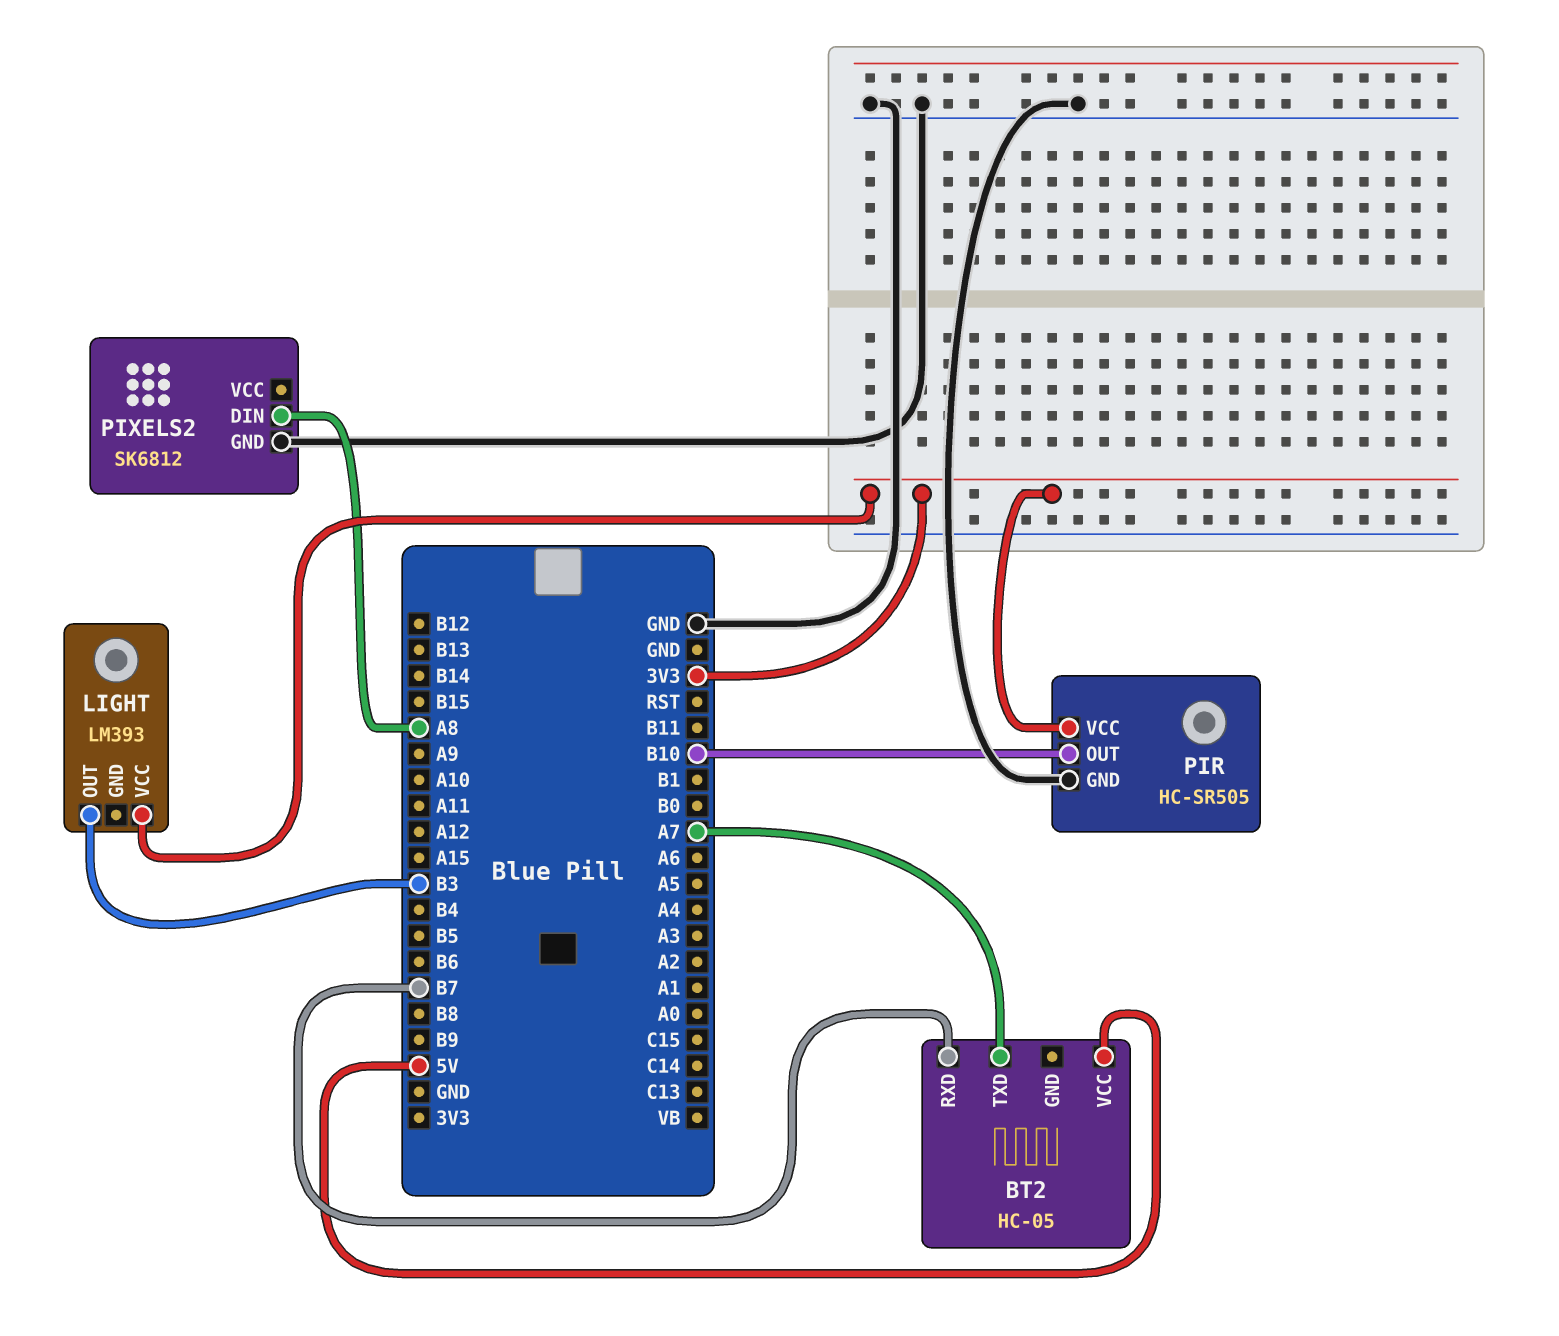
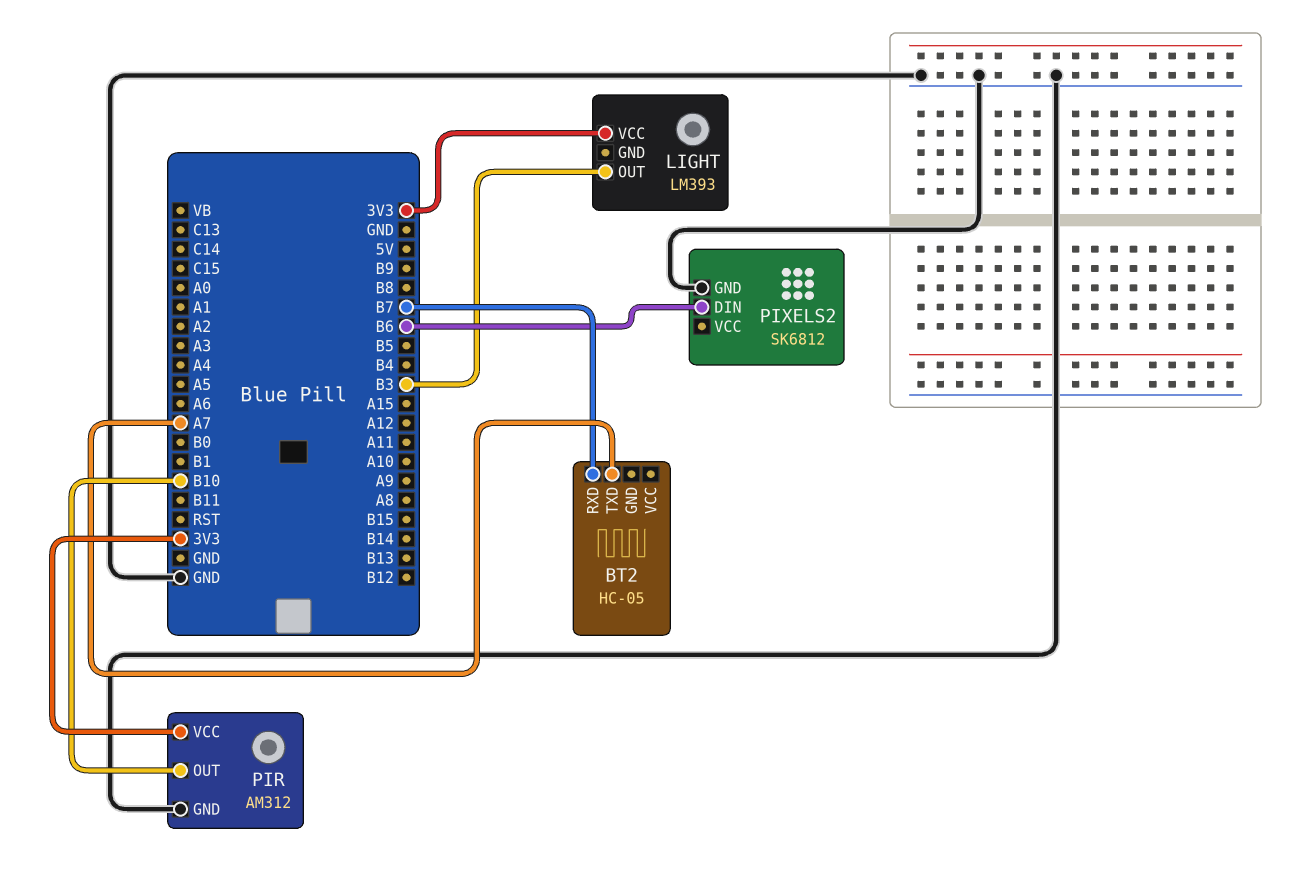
BT2 pin VCC: 5V -> none
PIR: HC-SR505 -> AM312
PIXELS2 pin DIN: A8 -> B6

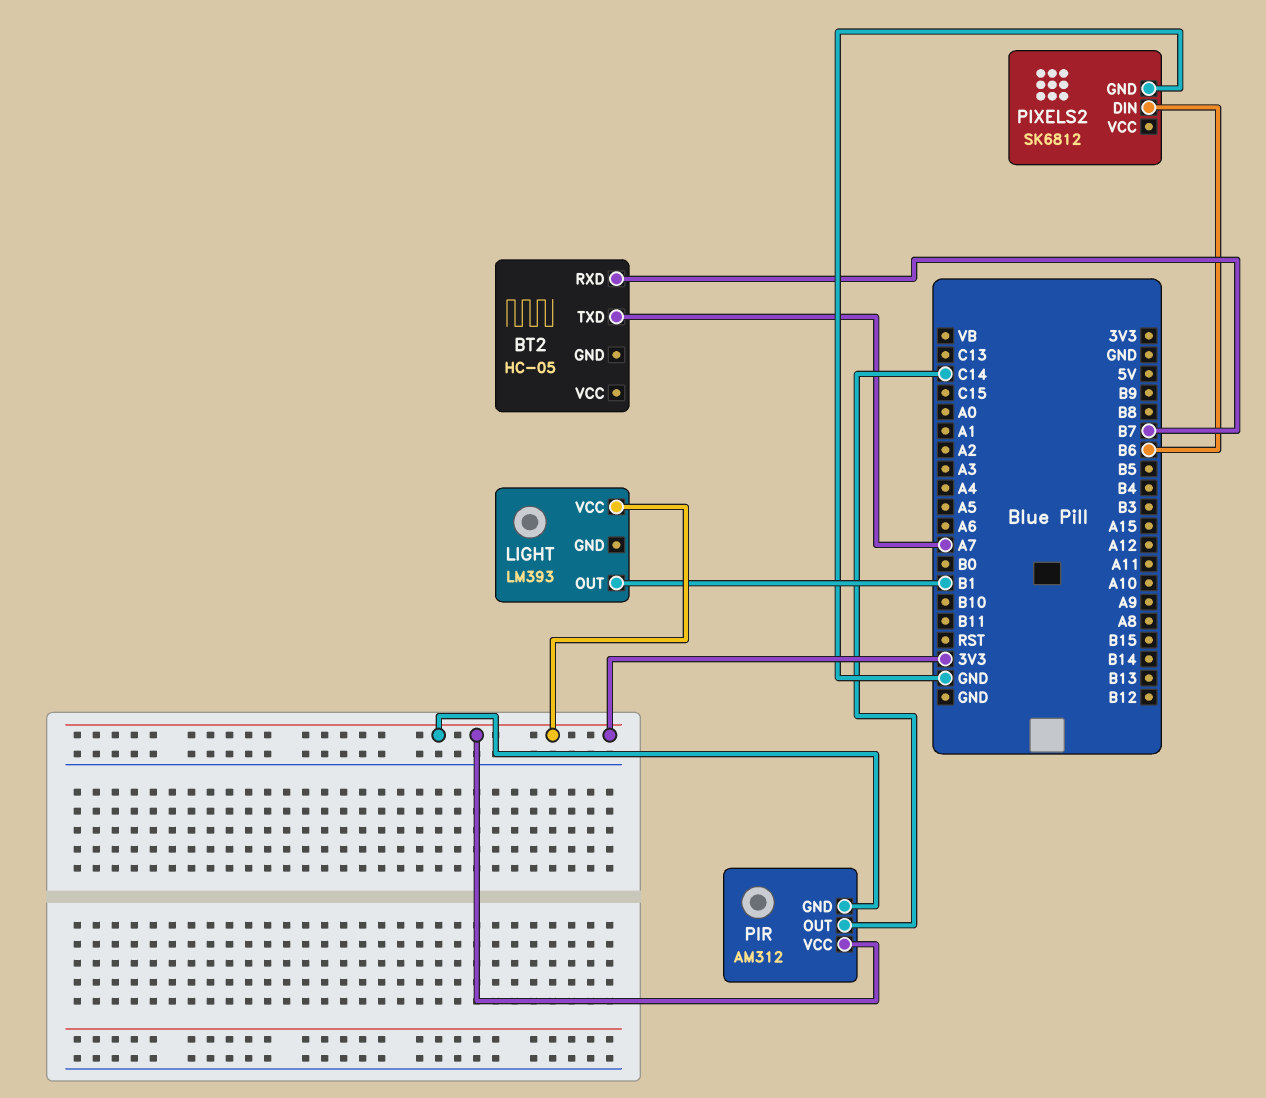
LIGHT pin OUT: B3 -> B1
PIR pin GND: GND -> 3V3
PIR pin OUT: B10 -> C14

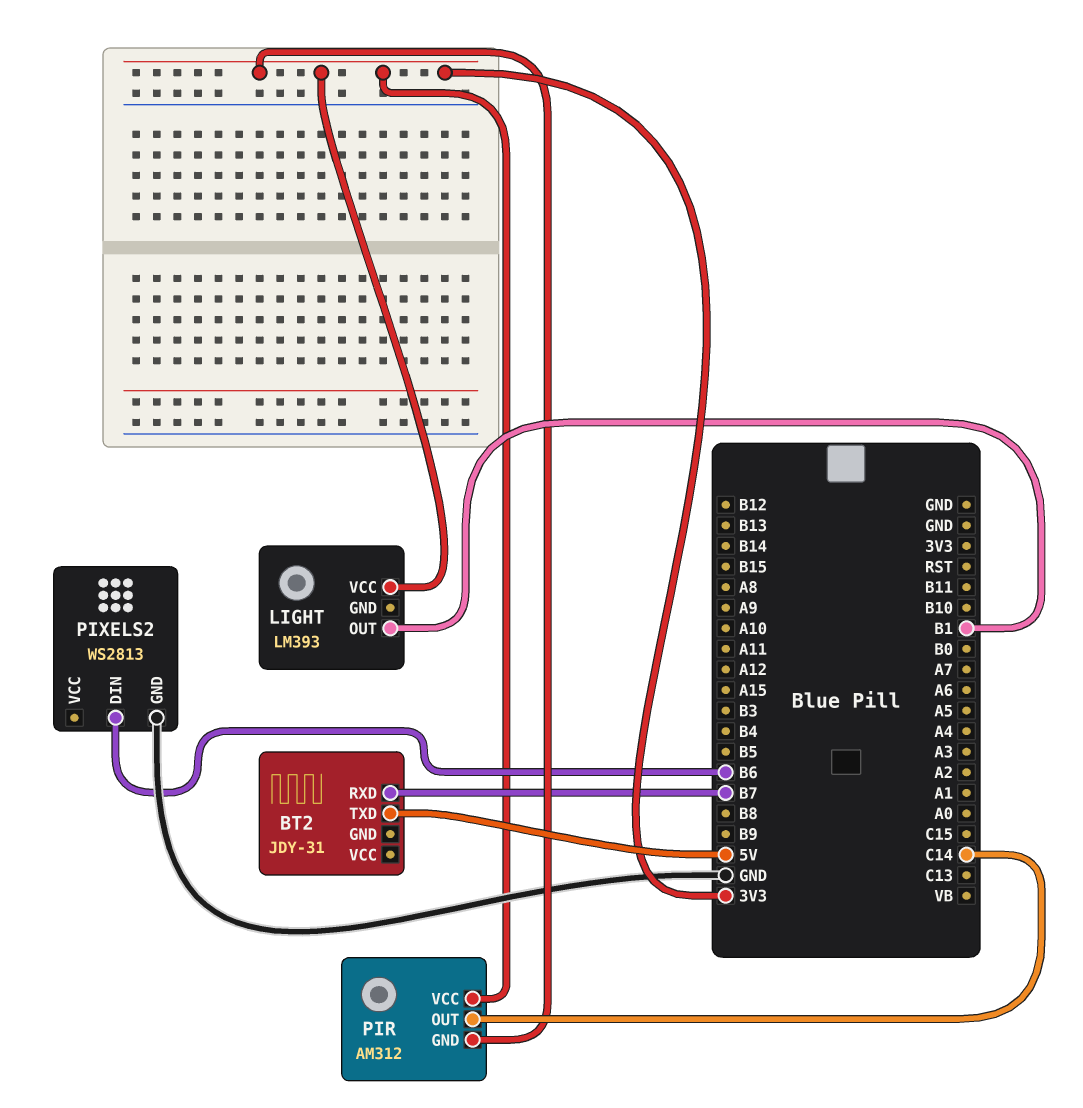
BT2: HC-05 -> JDY-31
BT2 pin TXD: A7 -> 5V
PIXELS2: SK6812 -> WS2813

